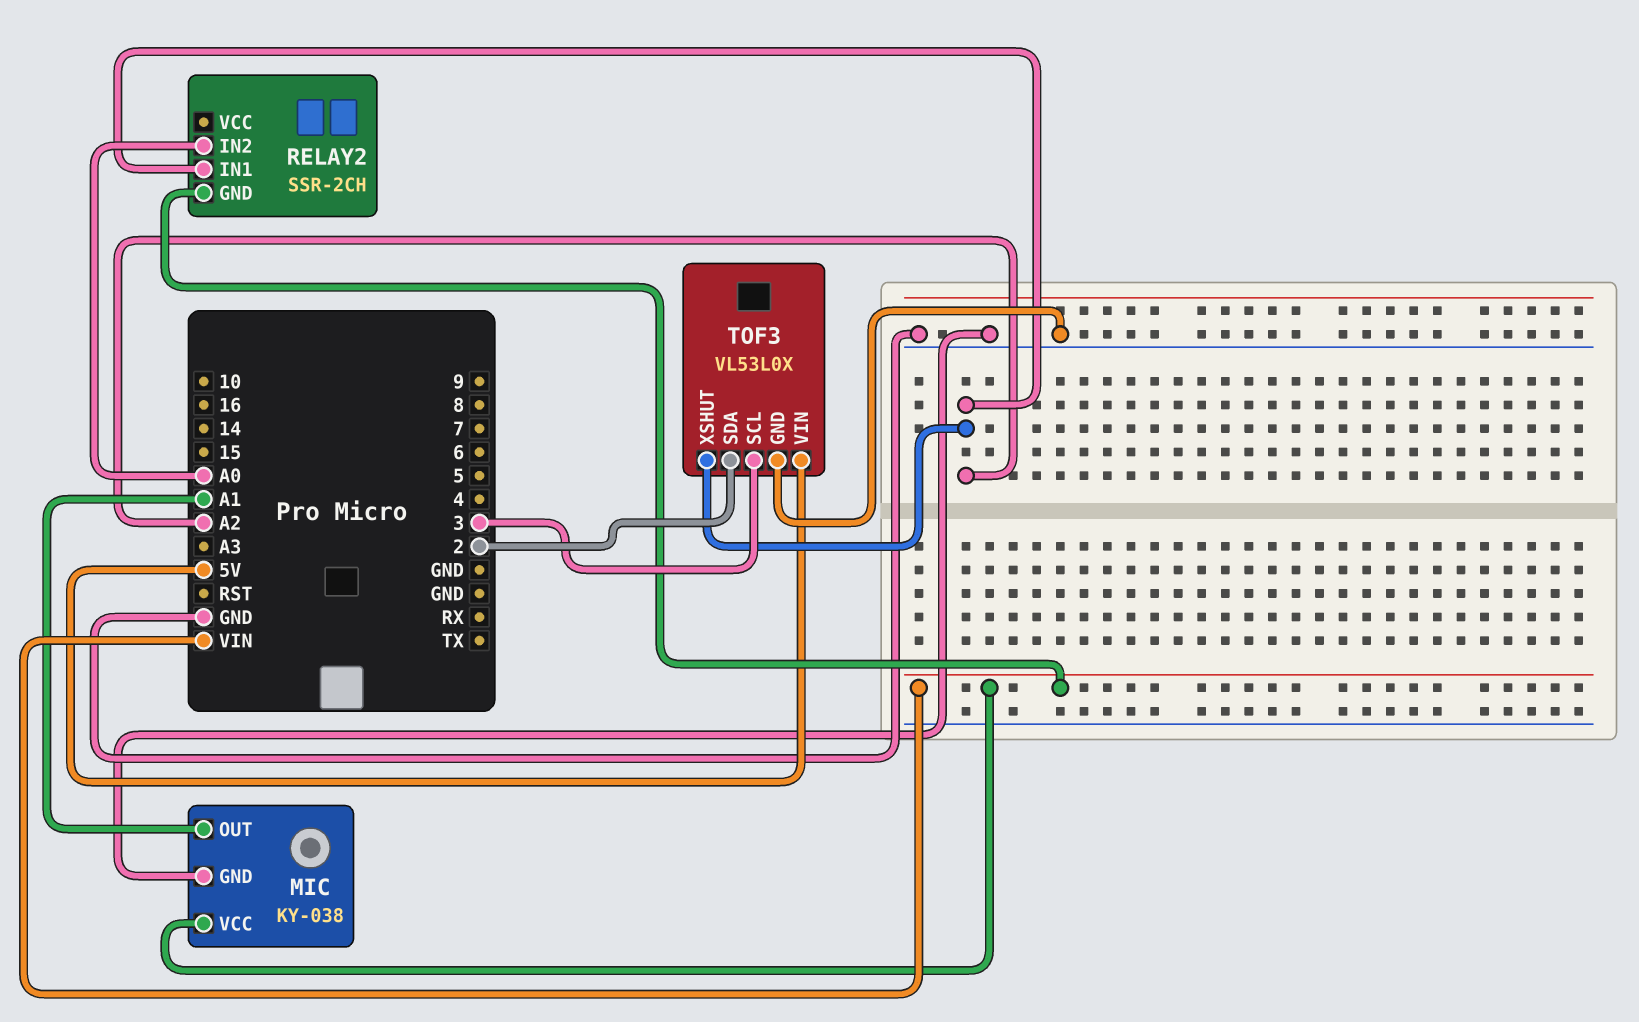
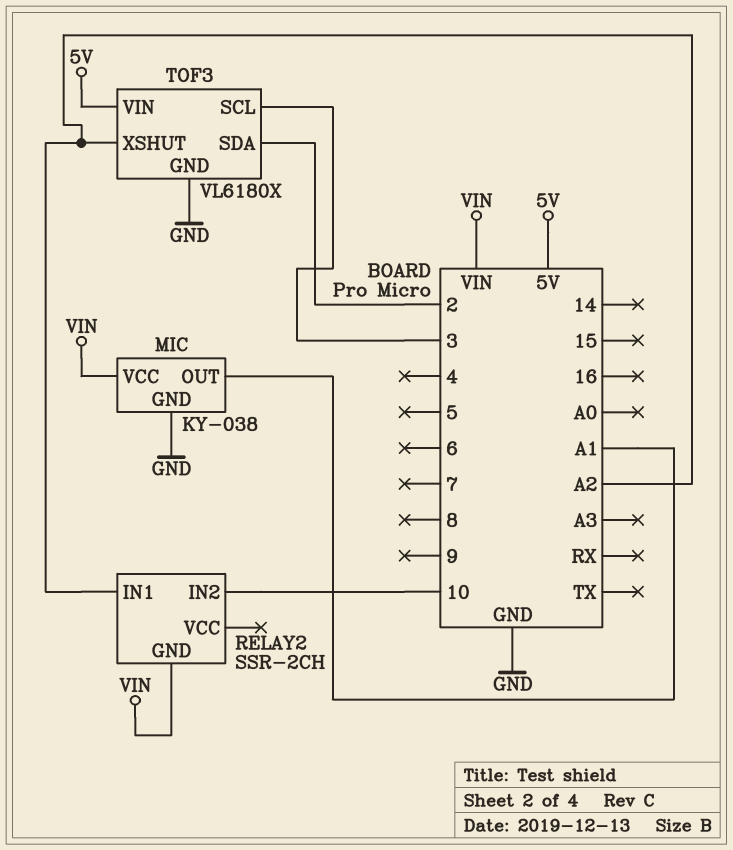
RELAY2 pin IN2: A0 -> 10
TOF3: VL53L0X -> VL6180X

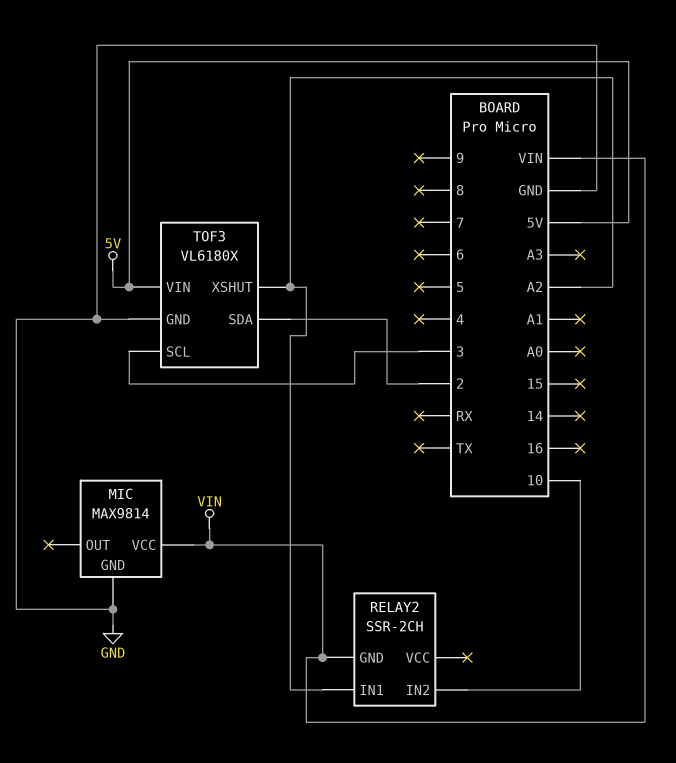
MIC: KY-038 -> MAX9814
MIC pin OUT: A1 -> none

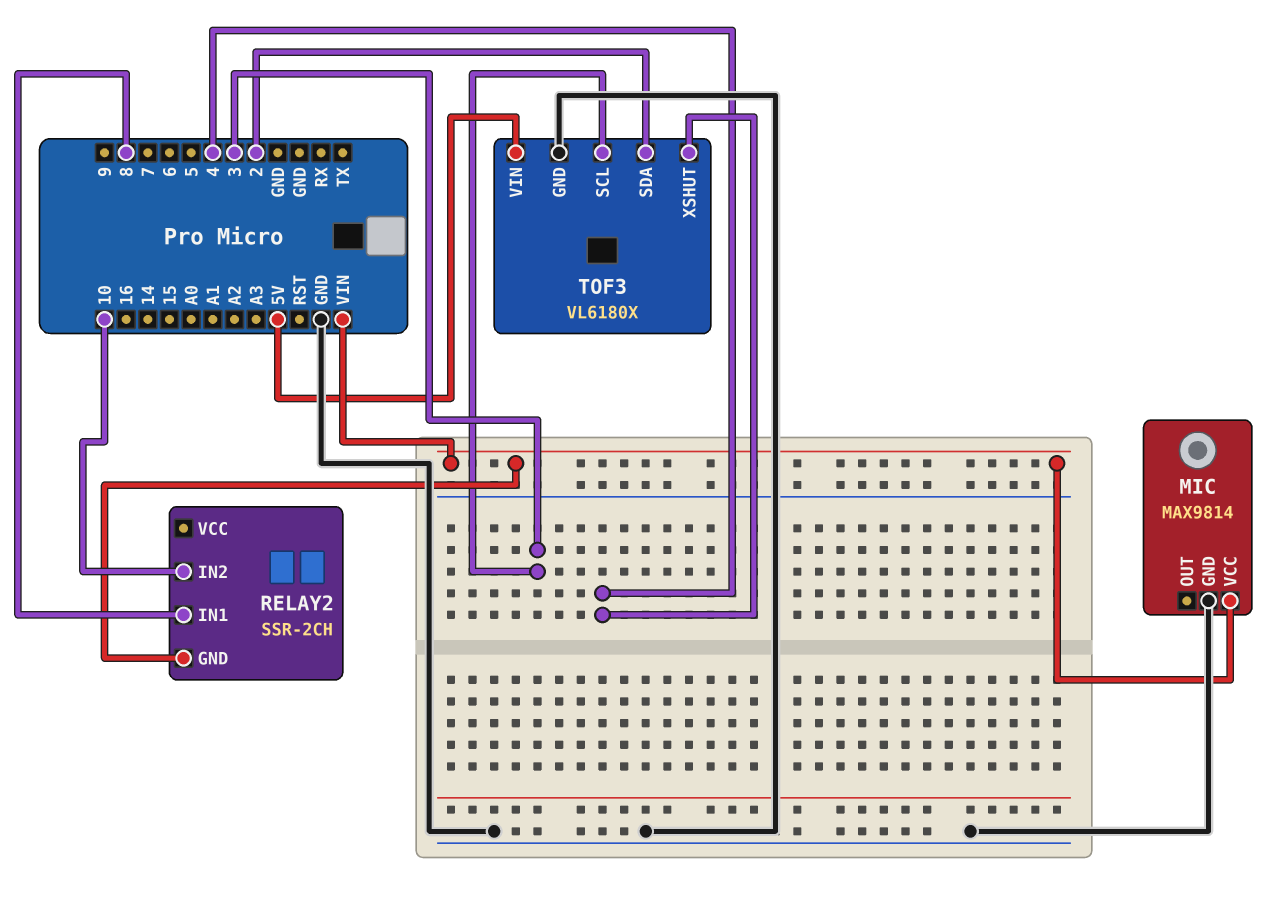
RELAY2 pin IN1: A2 -> 8
TOF3 pin XSHUT: A2 -> 4

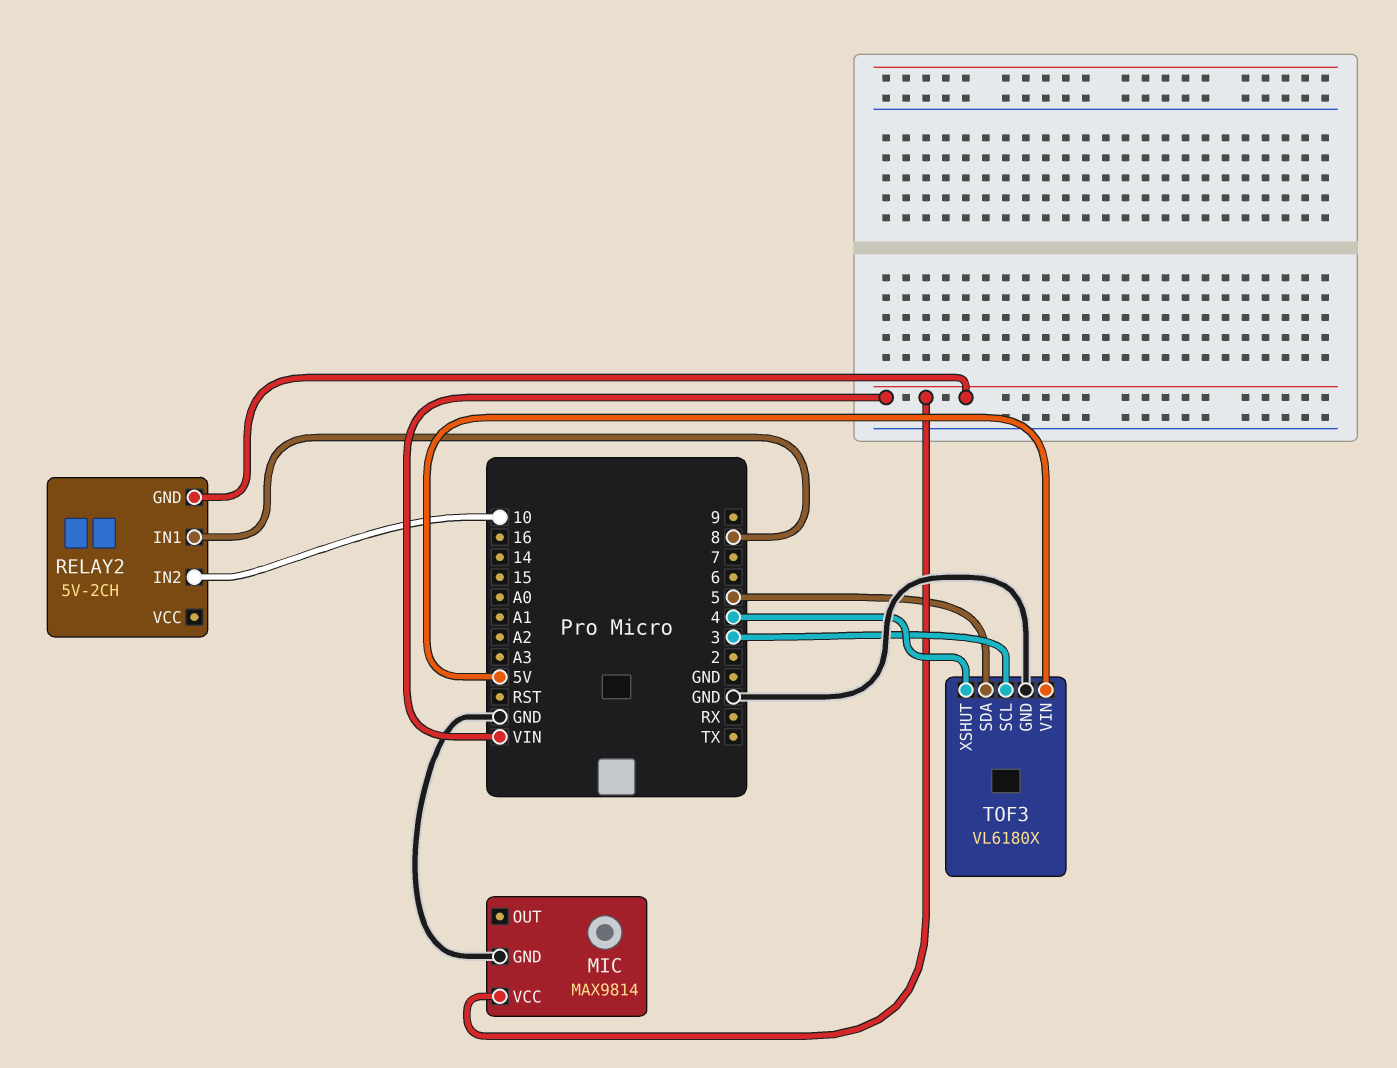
RELAY2: SSR-2CH -> 5V-2CH
TOF3 pin SDA: 2 -> 5

